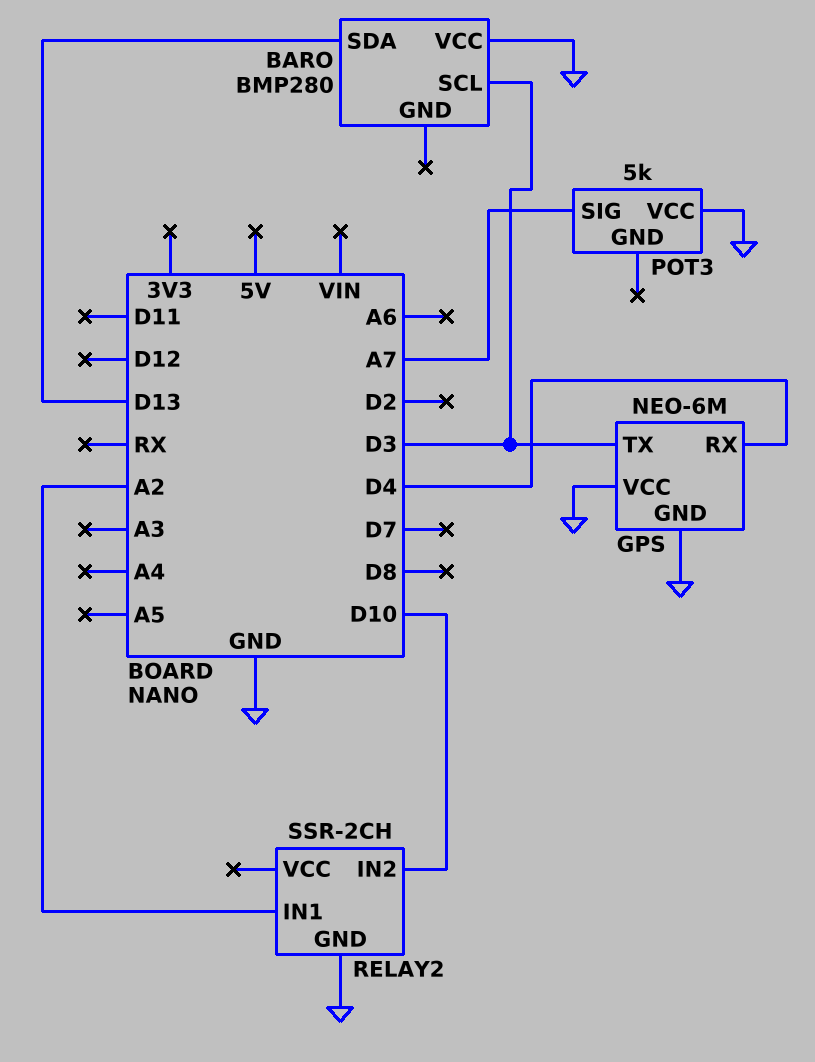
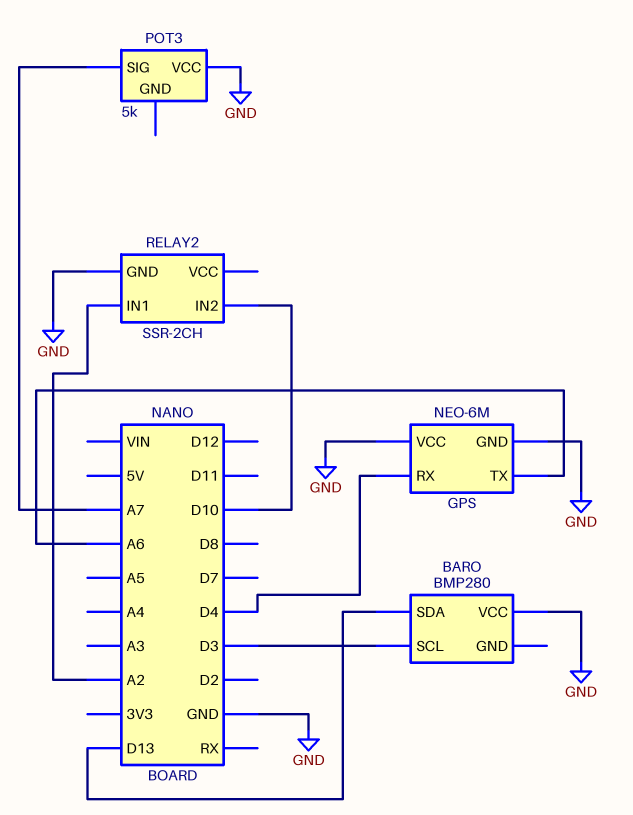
GPS pin TX: D3 -> A6

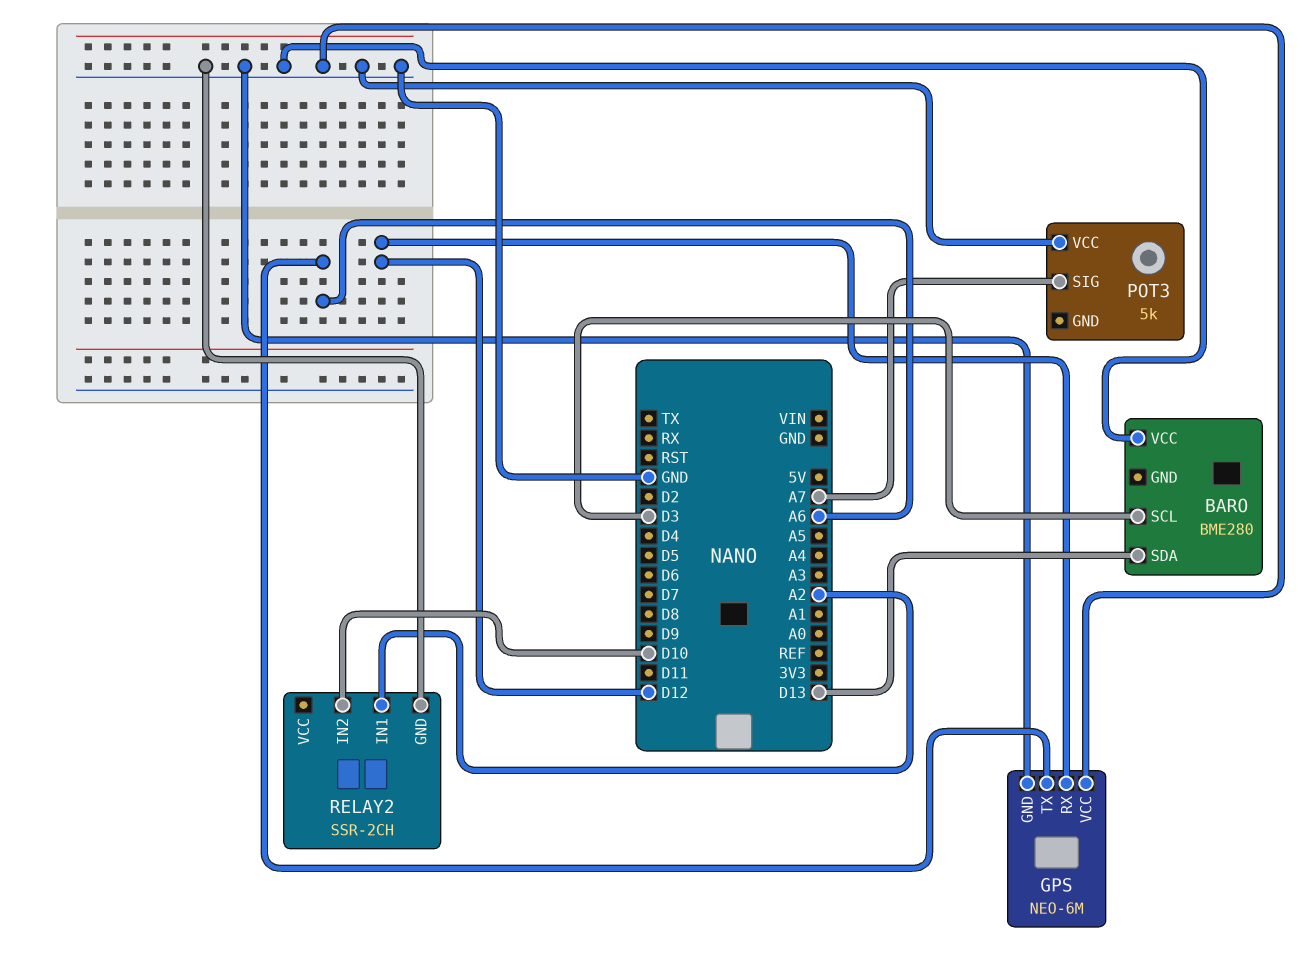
BARO: BMP280 -> BME280
GPS pin RX: D4 -> D12

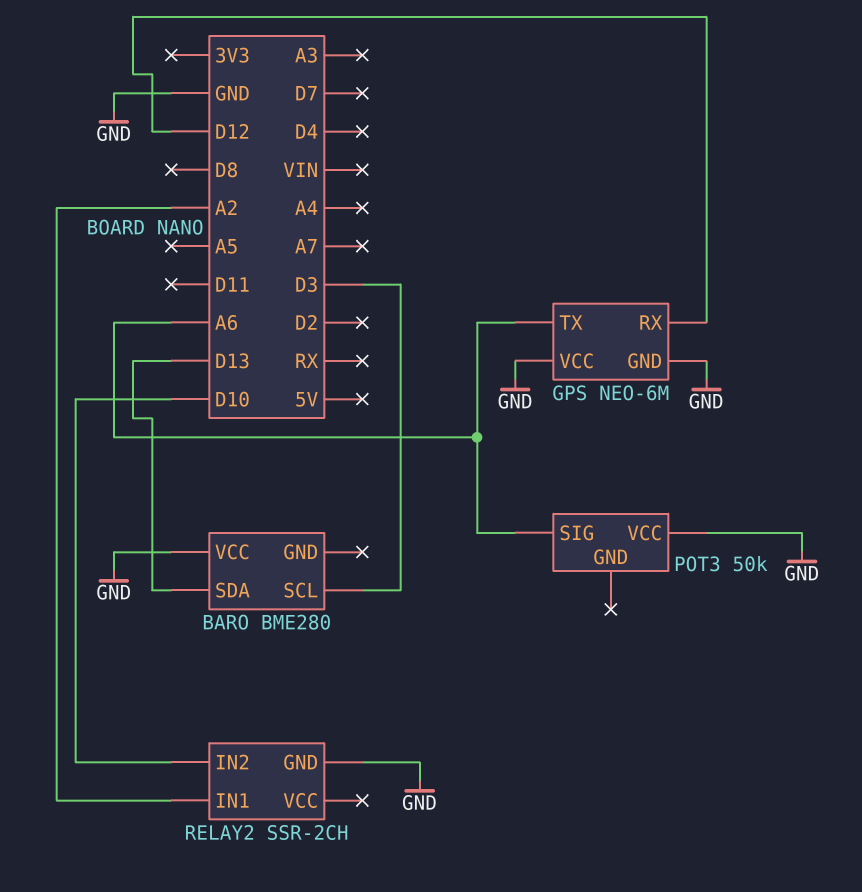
POT3: 5k -> 50k
POT3 pin SIG: A7 -> A6

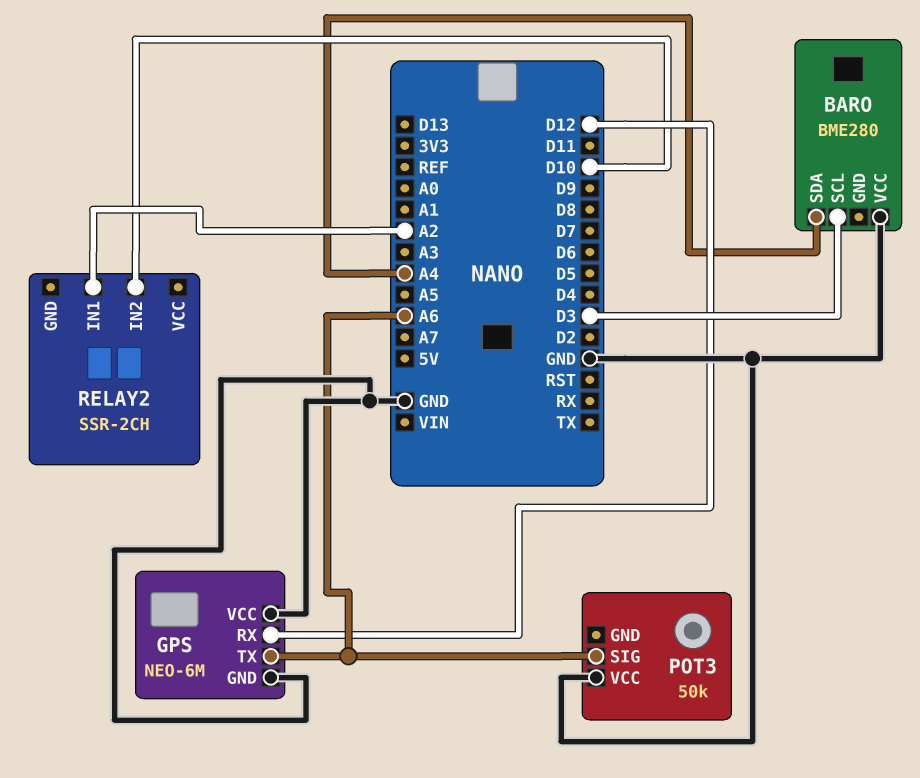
BARO pin SDA: D13 -> A4
RELAY2 pin GND: GND -> none

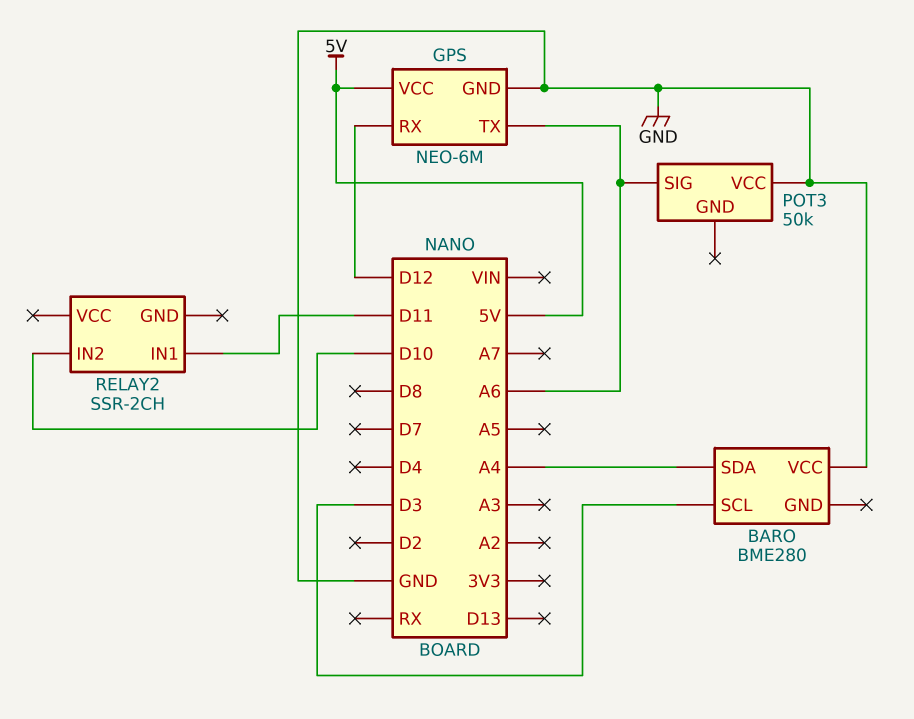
GPS pin VCC: GND -> 5V
RELAY2 pin IN1: A2 -> D11

